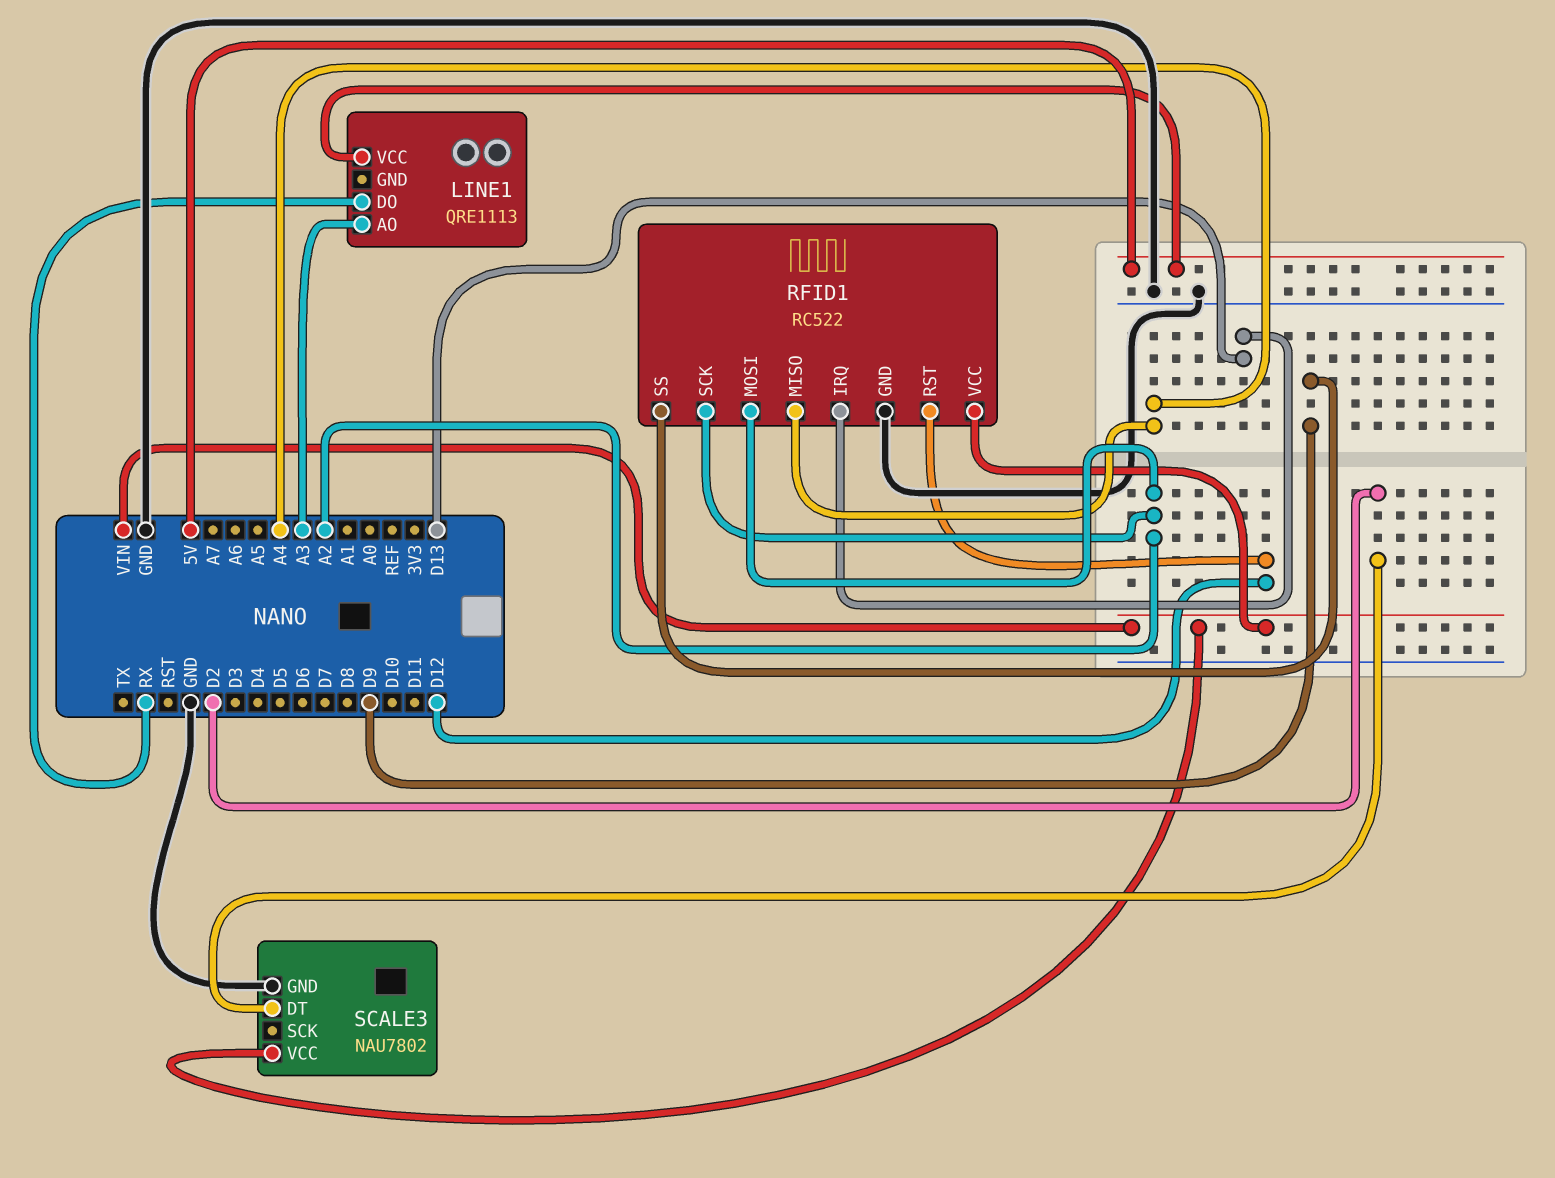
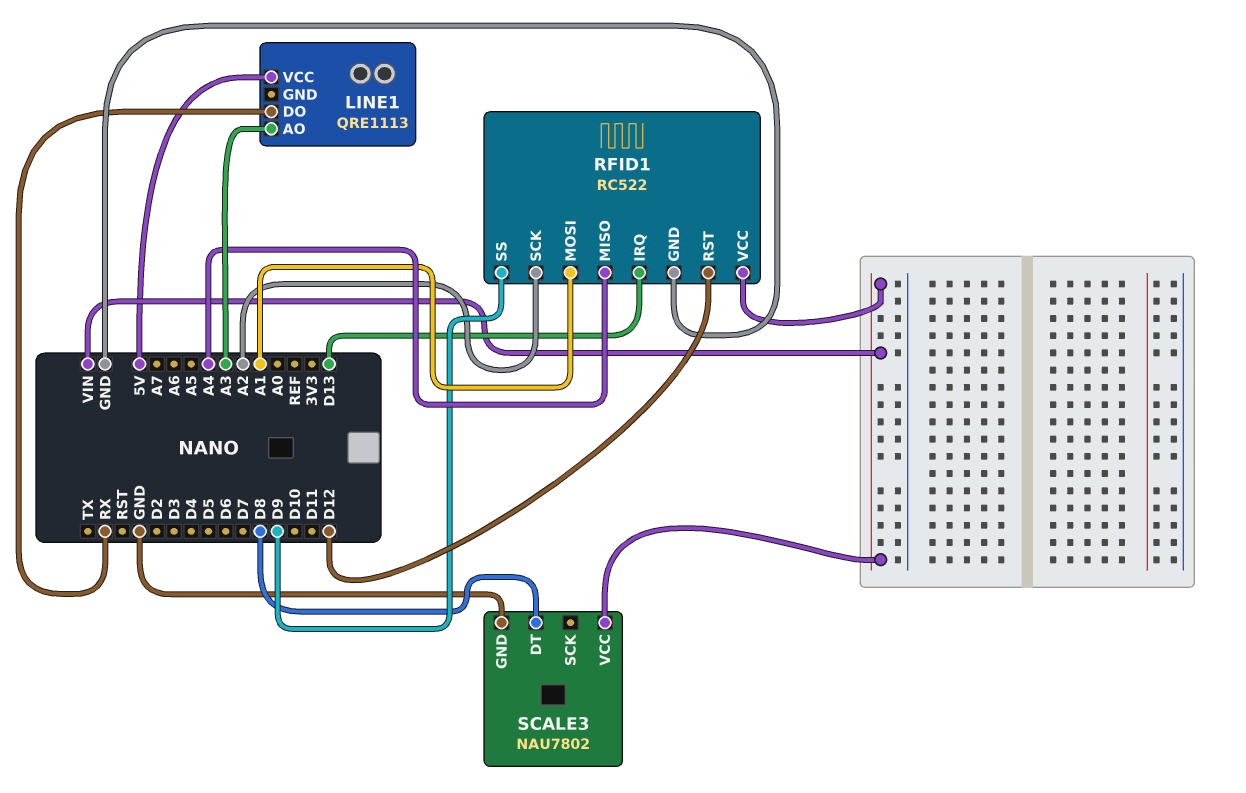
RFID1 pin MOSI: A2 -> A1
SCALE3 pin DT: D2 -> D8

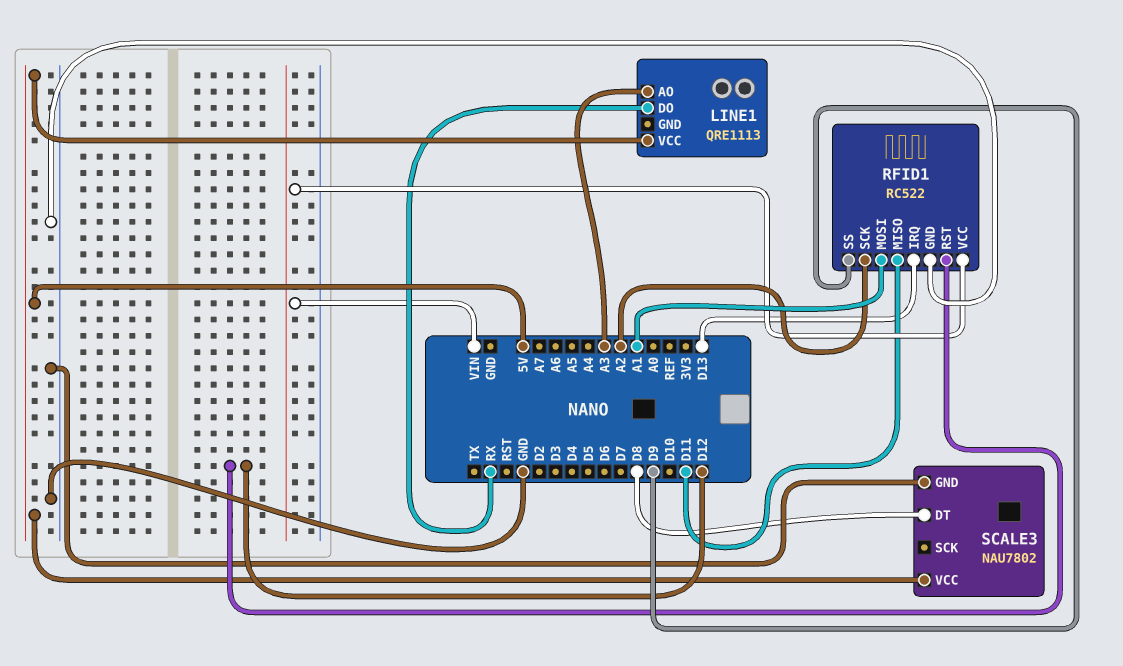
RFID1 pin MISO: A4 -> D11
SCALE3 pin VCC: VIN -> 5V

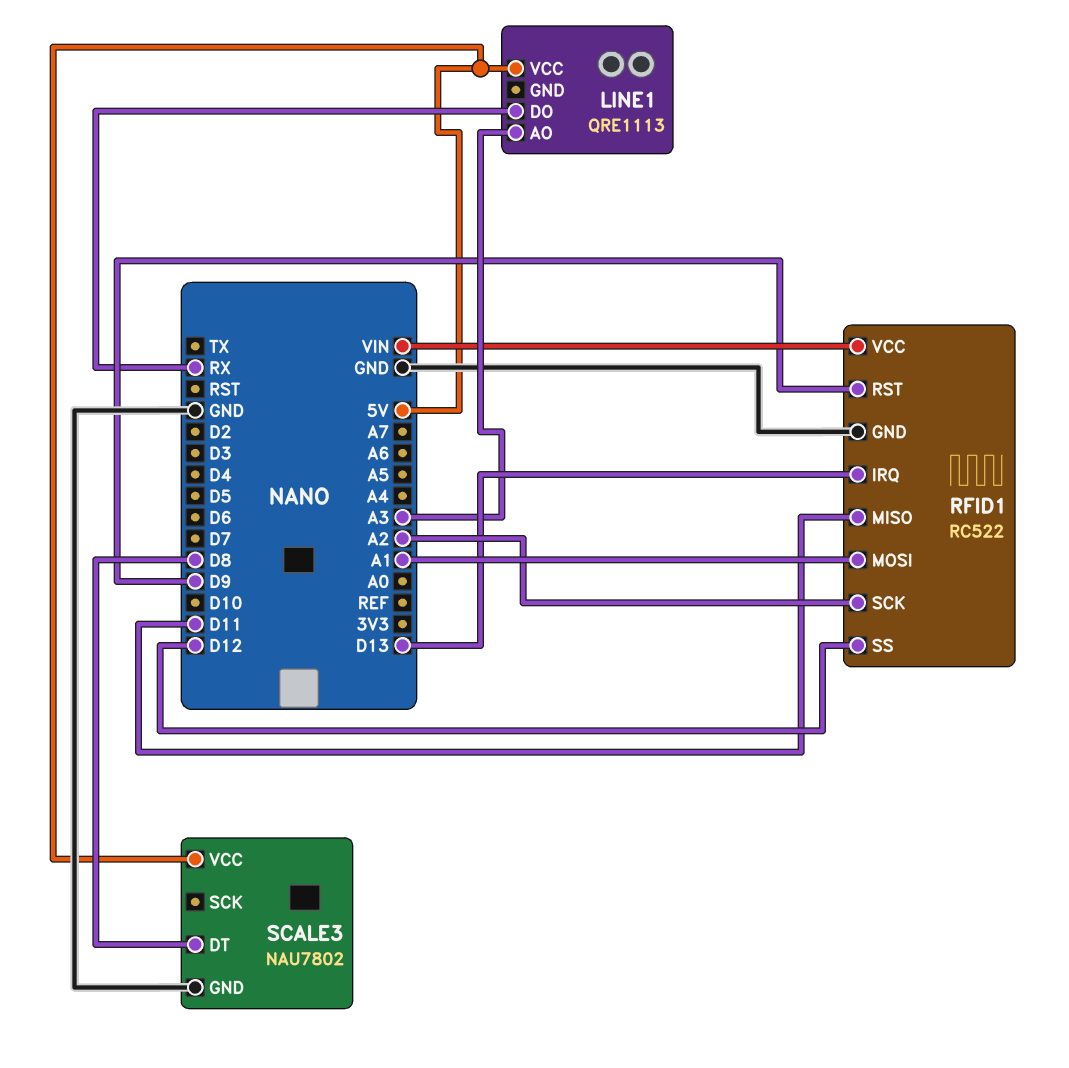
RFID1 pin RST: D12 -> D9
RFID1 pin SS: D9 -> D12

